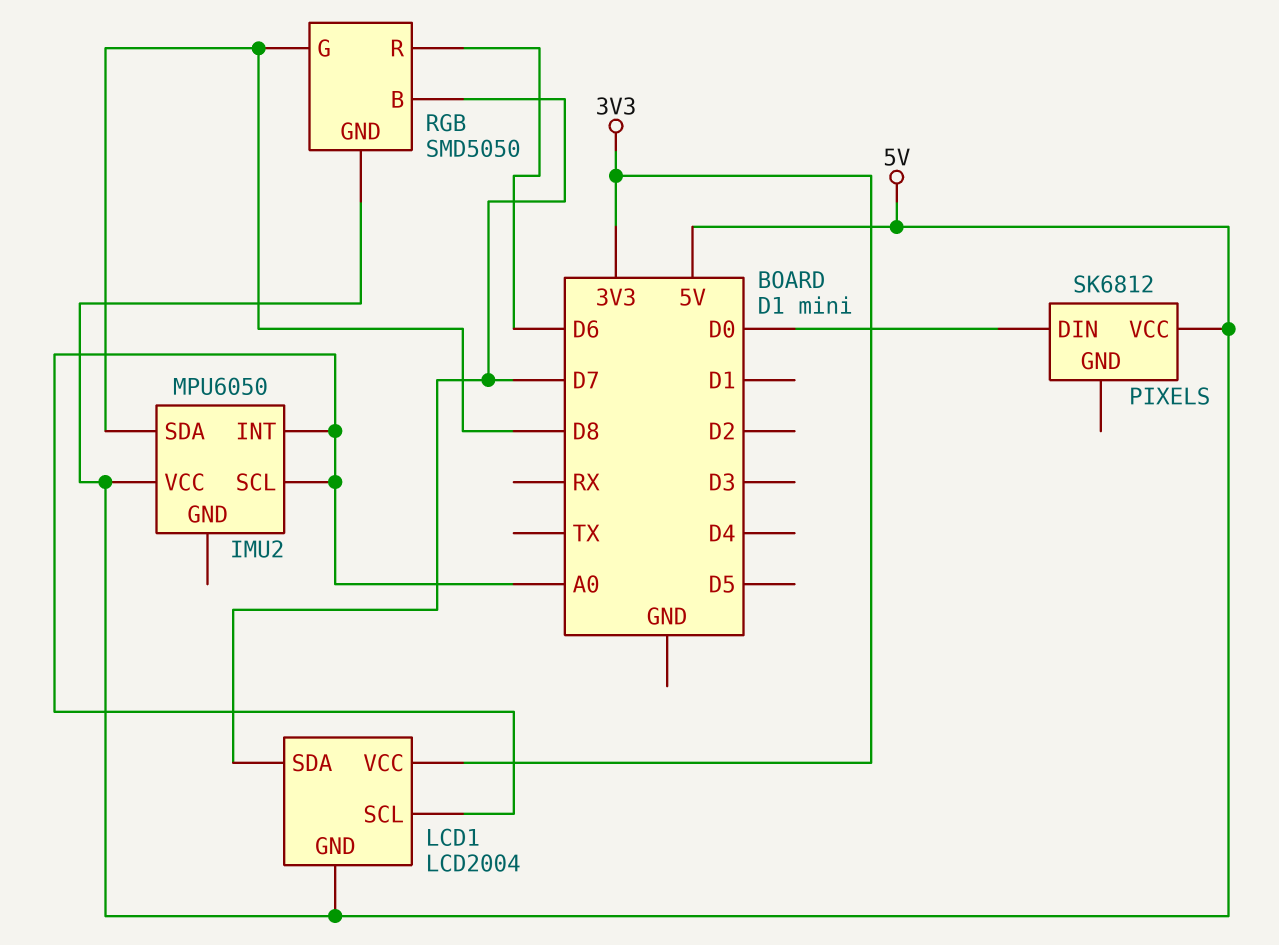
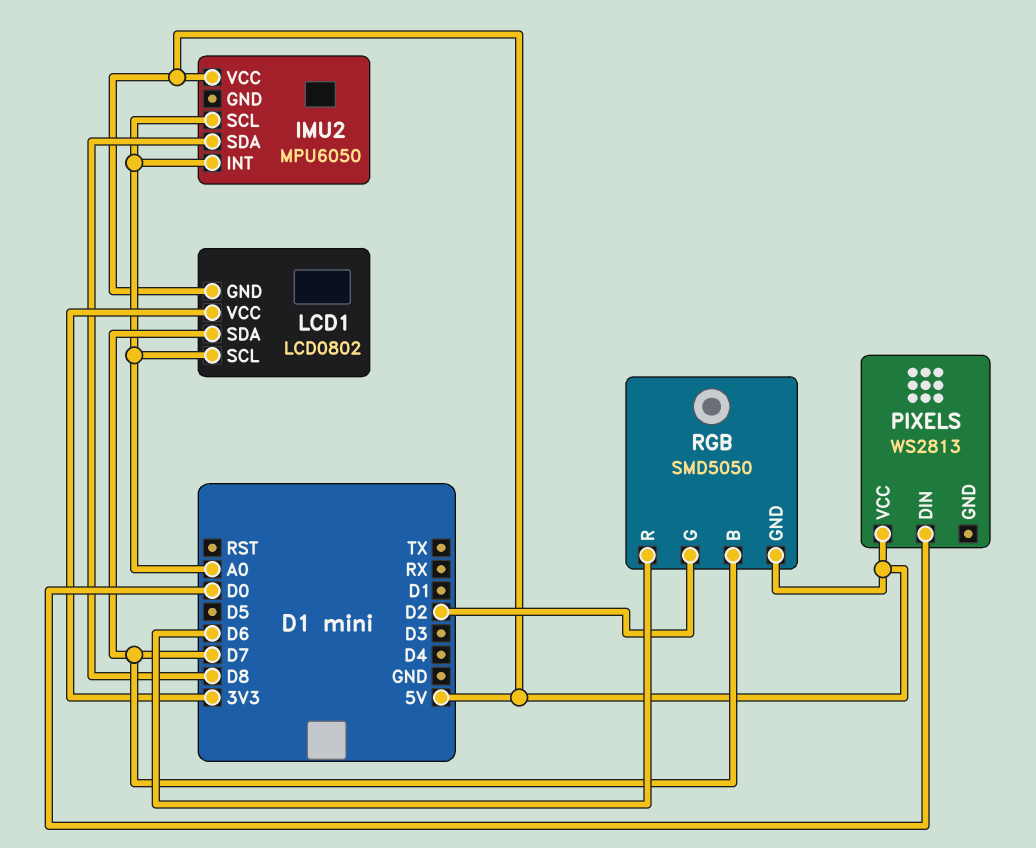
LCD1: LCD2004 -> LCD0802
PIXELS: SK6812 -> WS2813
RGB pin G: D8 -> D2

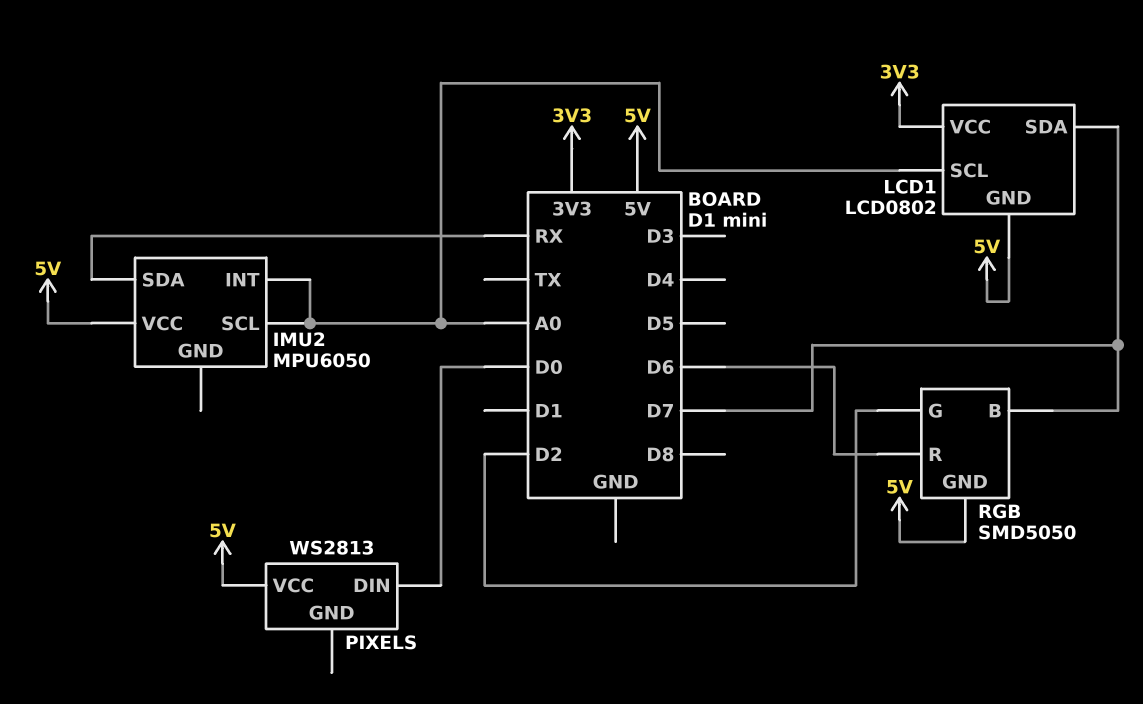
IMU2 pin SDA: D8 -> RX

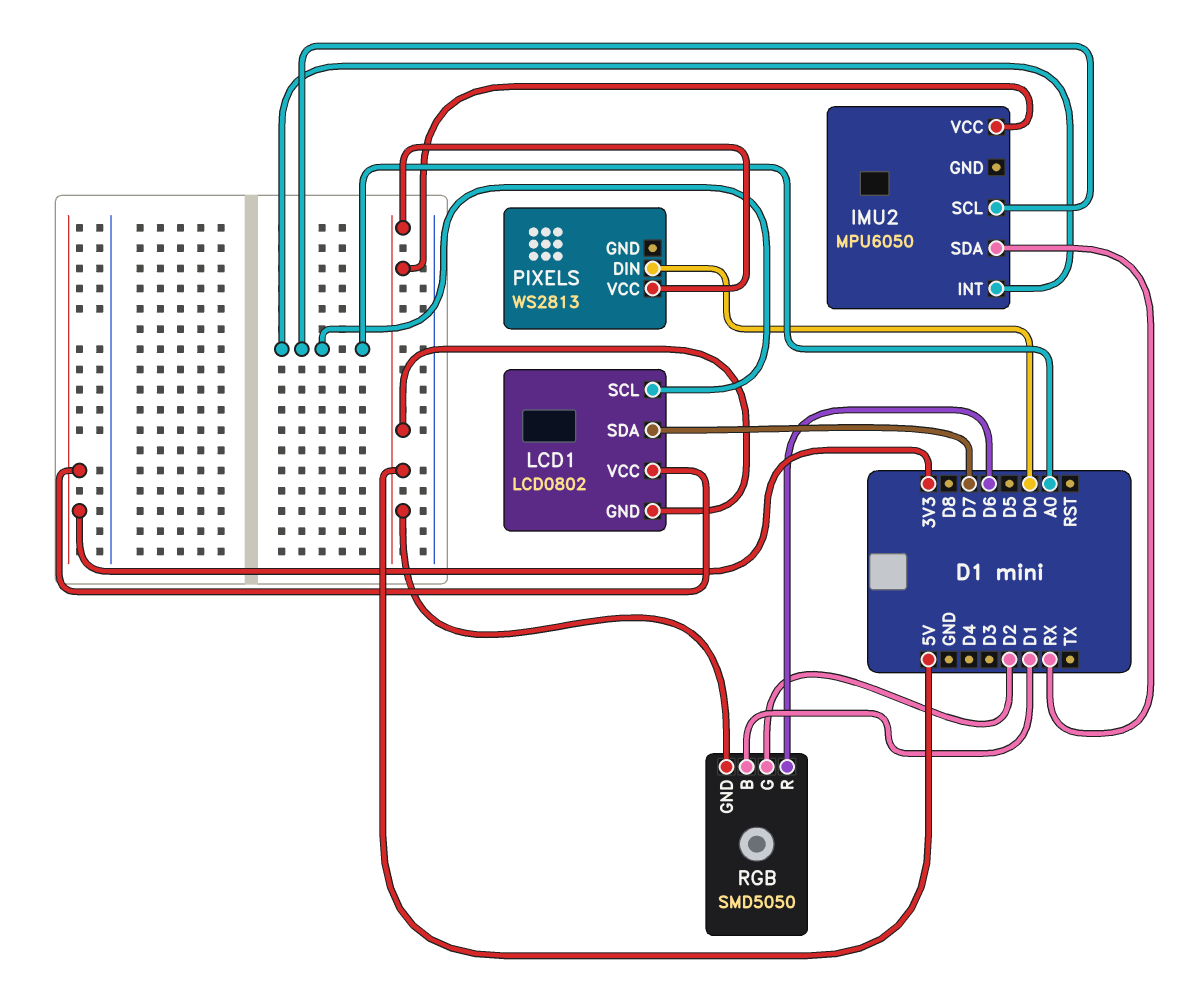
RGB pin B: D7 -> D1

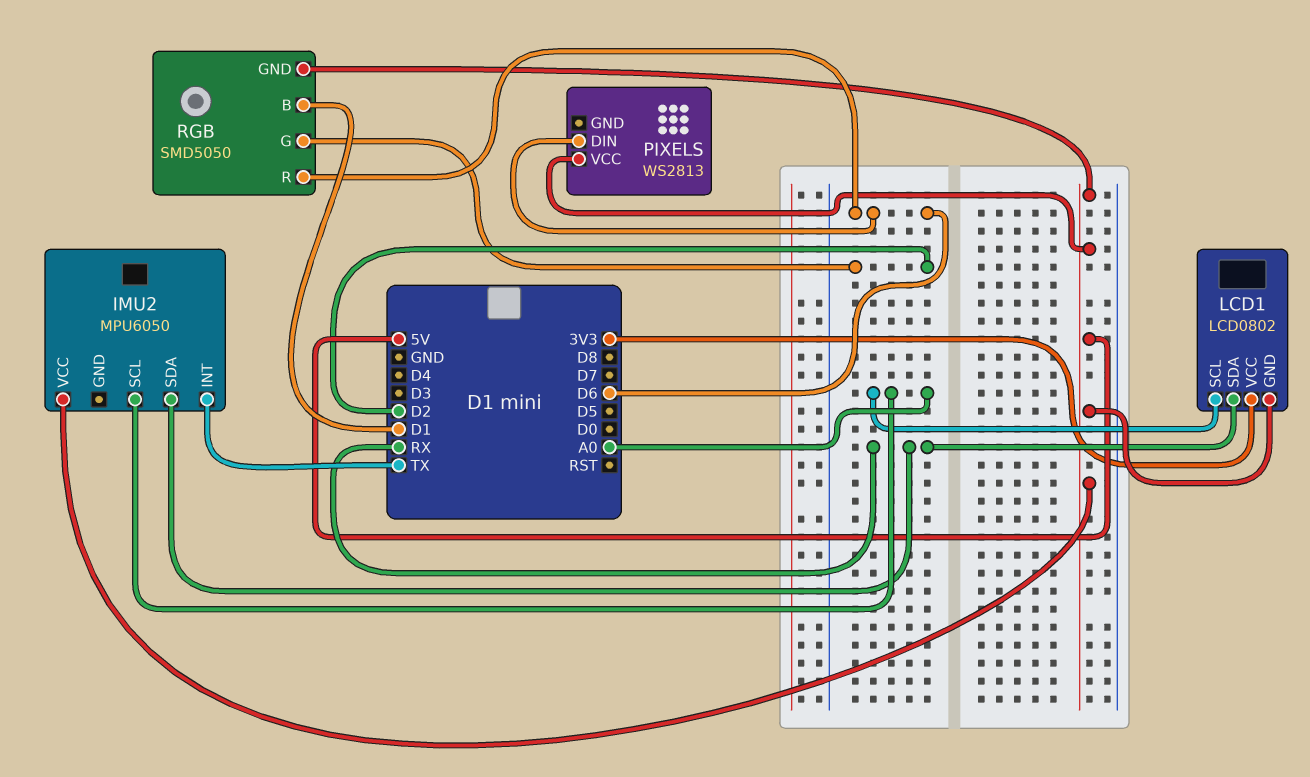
IMU2 pin INT: A0 -> TX
LCD1 pin SDA: D7 -> RX
PIXELS pin DIN: D0 -> D6

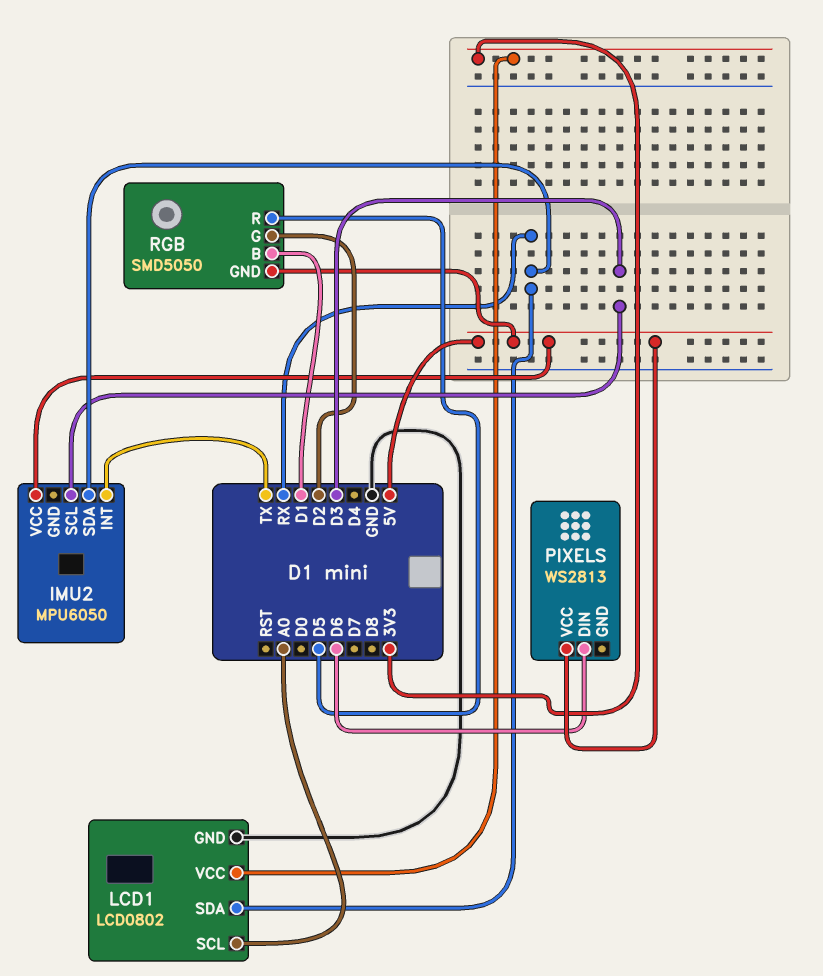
IMU2 pin SCL: A0 -> D3
LCD1 pin GND: 5V -> GND
RGB pin R: D6 -> D5

